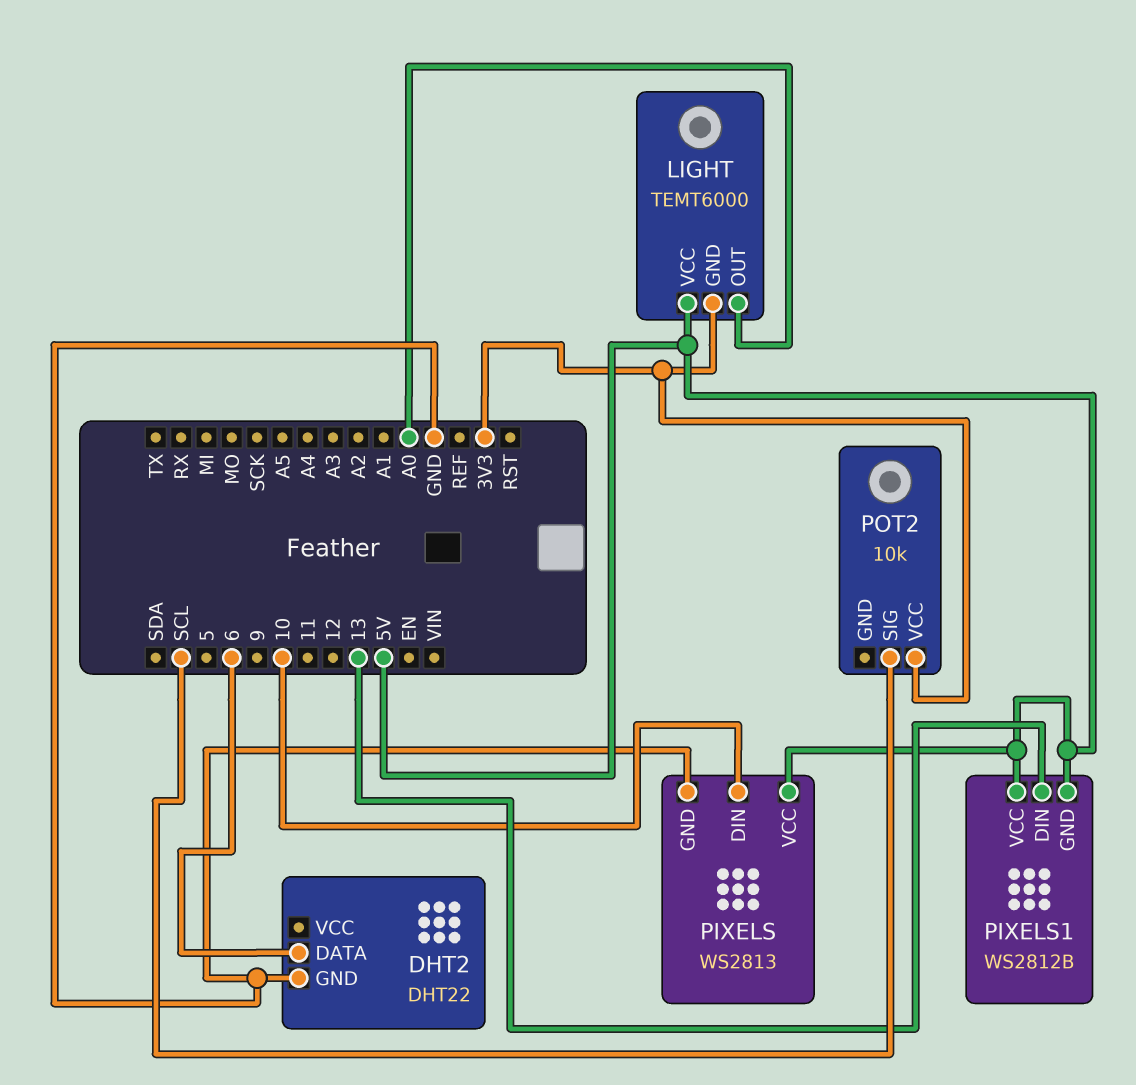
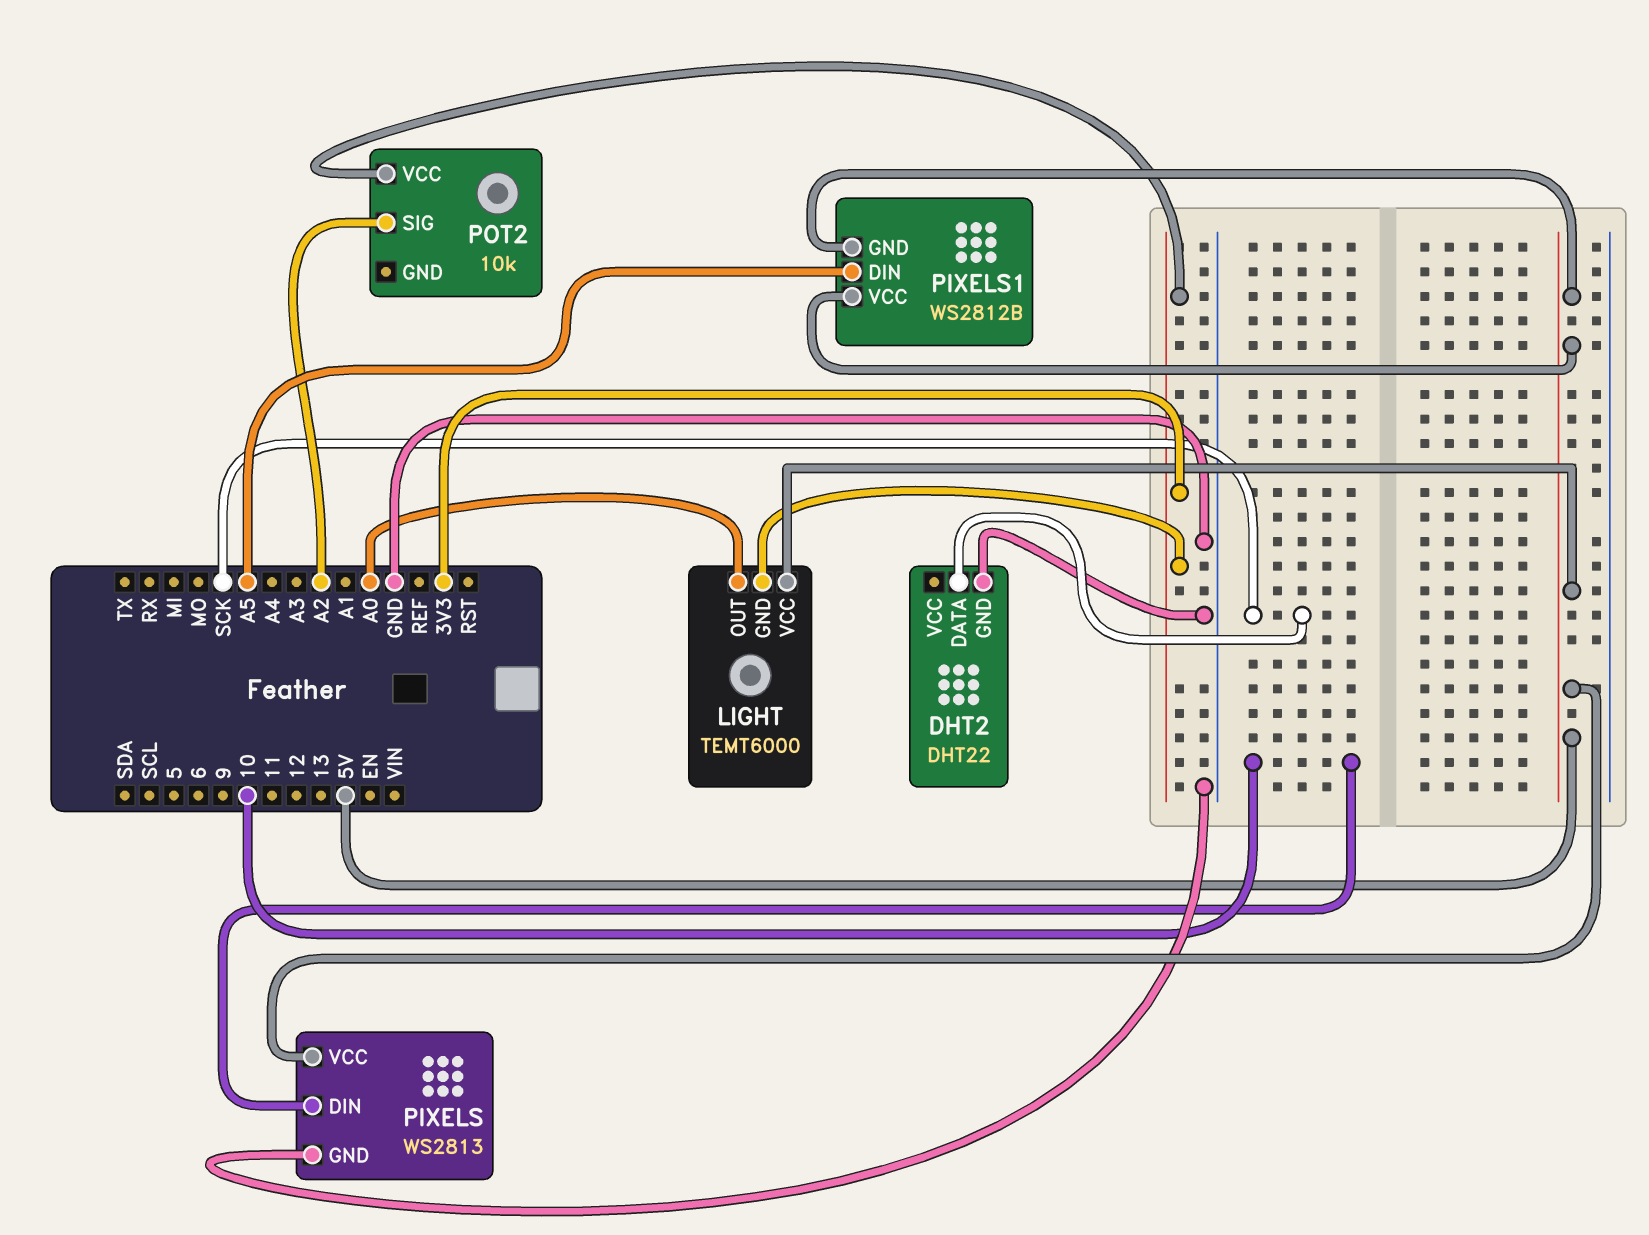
DHT2 pin DATA: 6 -> SCK
PIXELS1 pin DIN: 13 -> A5
POT2 pin SIG: SCL -> A2

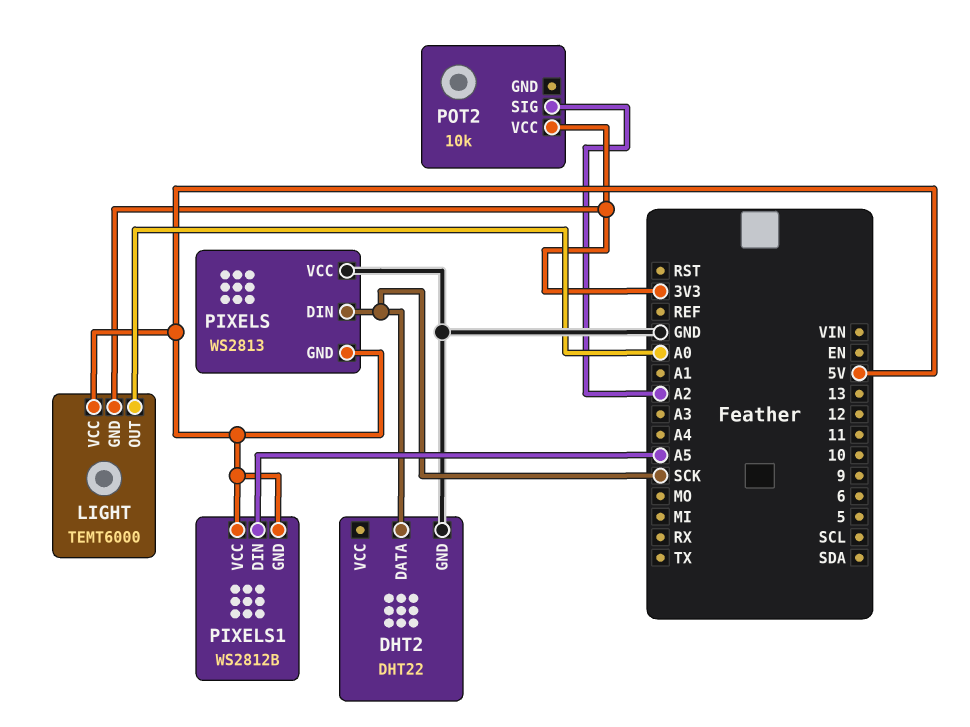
PIXELS pin DIN: 10 -> SCK
PIXELS pin GND: GND -> 5V
PIXELS pin VCC: 5V -> GND

